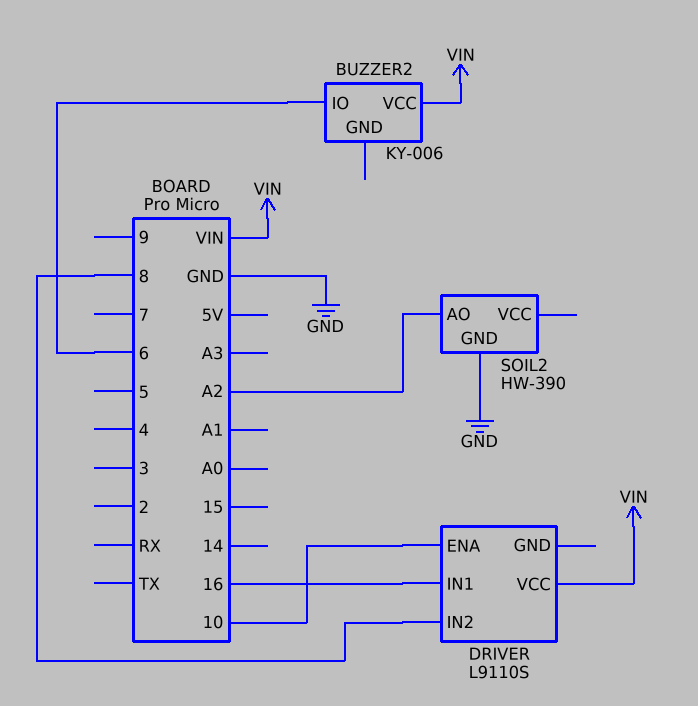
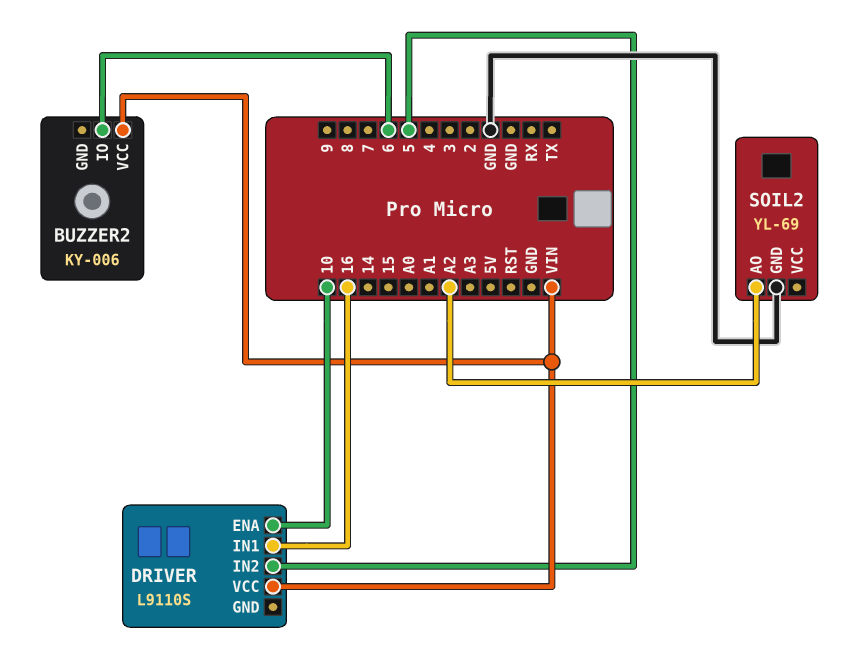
DRIVER pin IN2: 8 -> 5
SOIL2: HW-390 -> YL-69

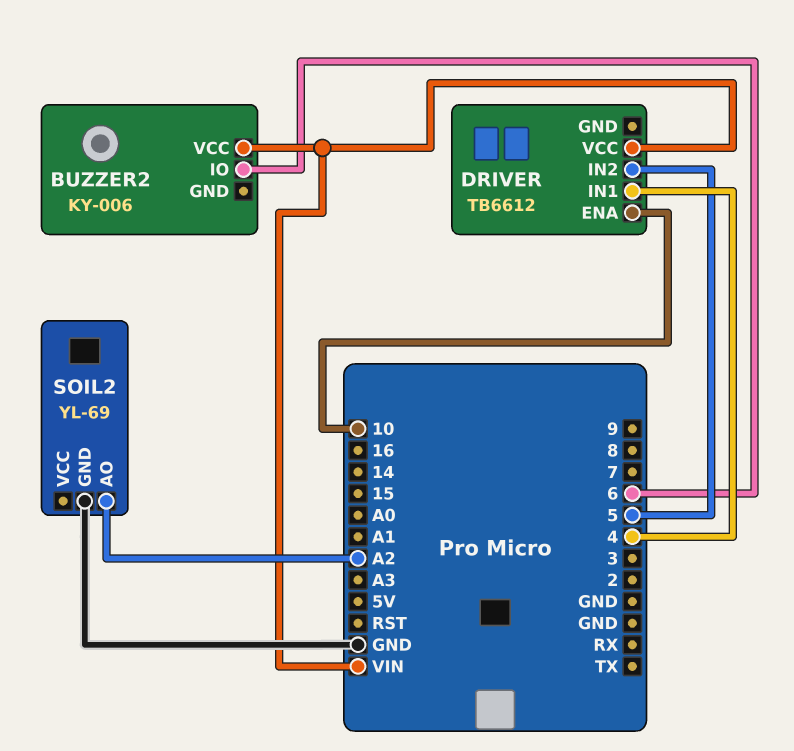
DRIVER: L9110S -> TB6612
DRIVER pin IN1: 16 -> 4

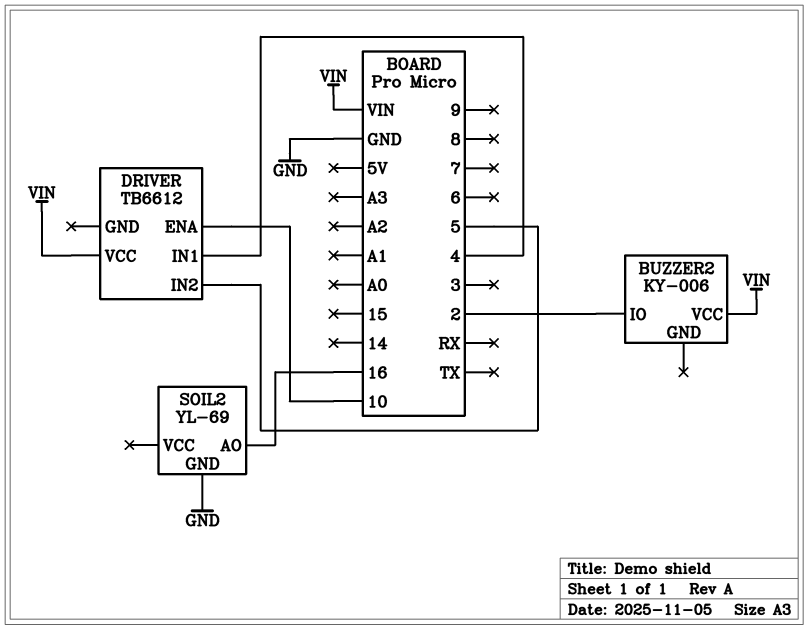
BUZZER2 pin IO: 6 -> 2
SOIL2 pin AO: A2 -> 16

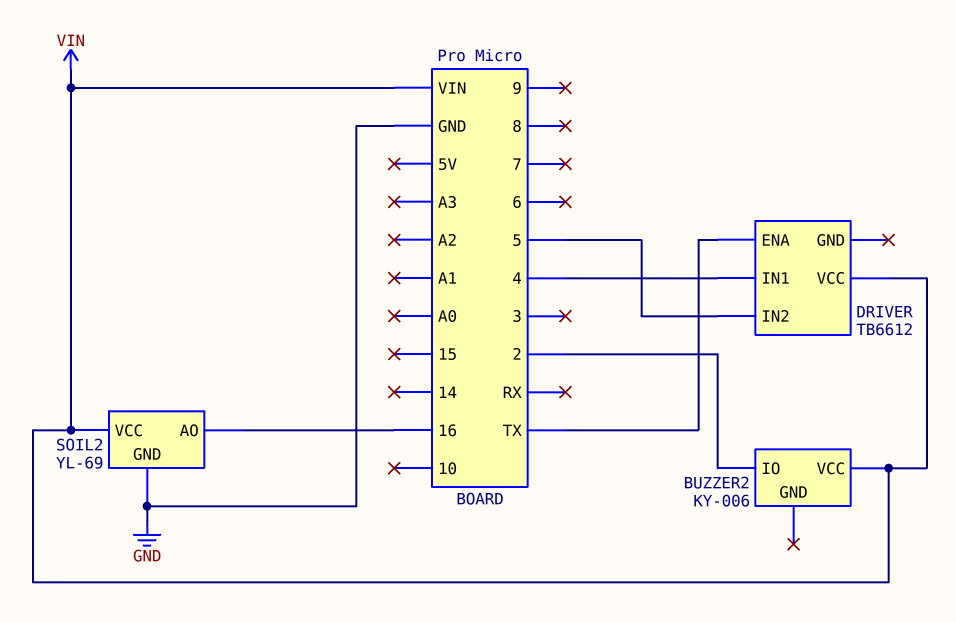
DRIVER pin ENA: 10 -> TX
SOIL2 pin VCC: none -> VIN

